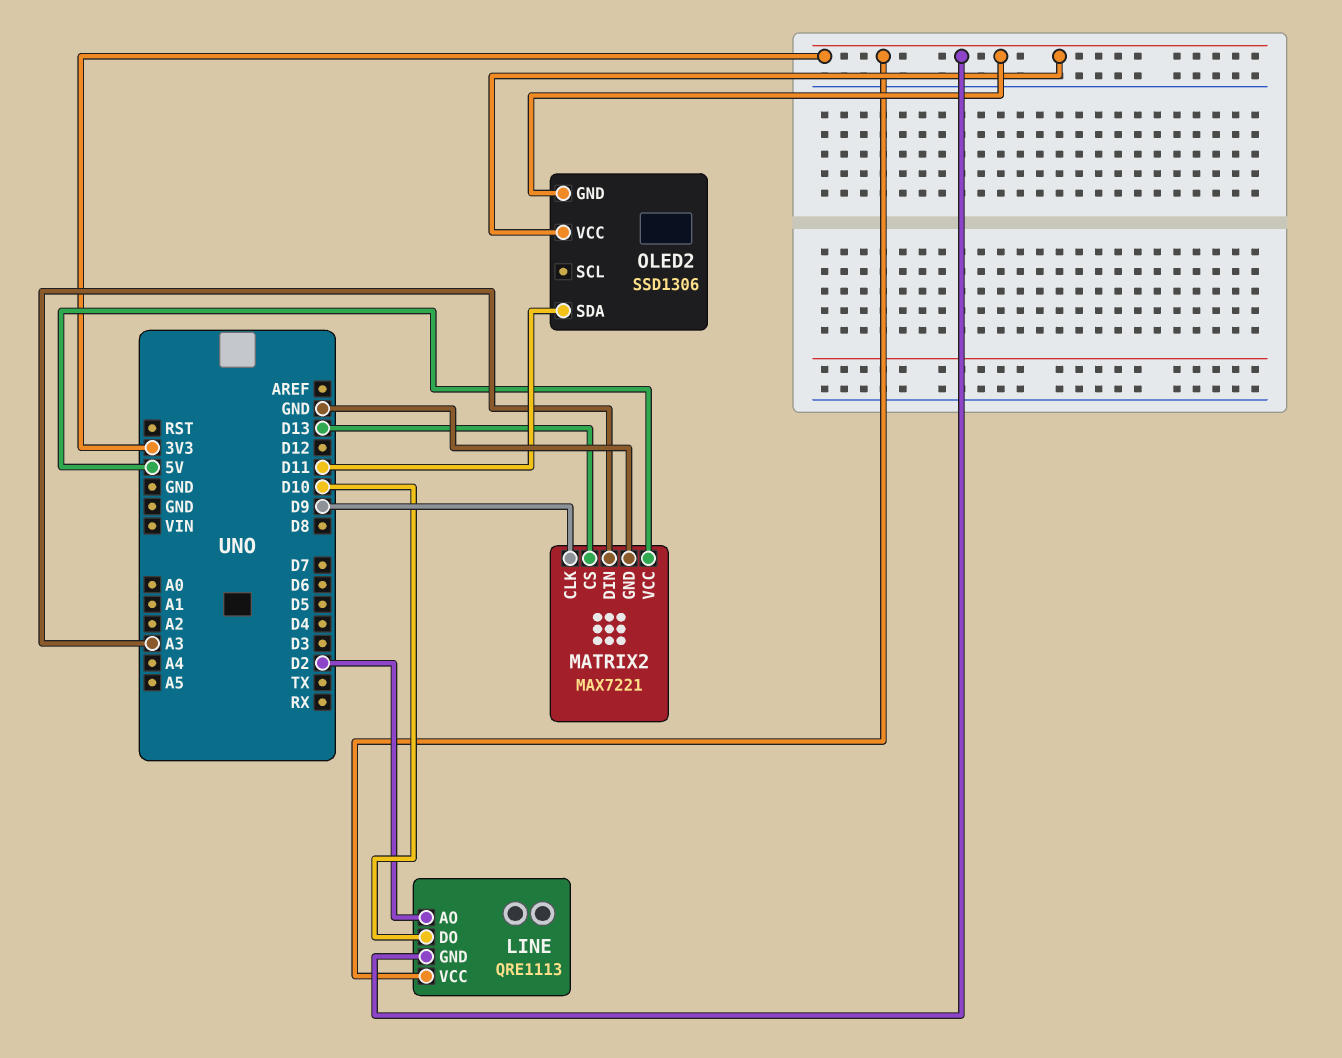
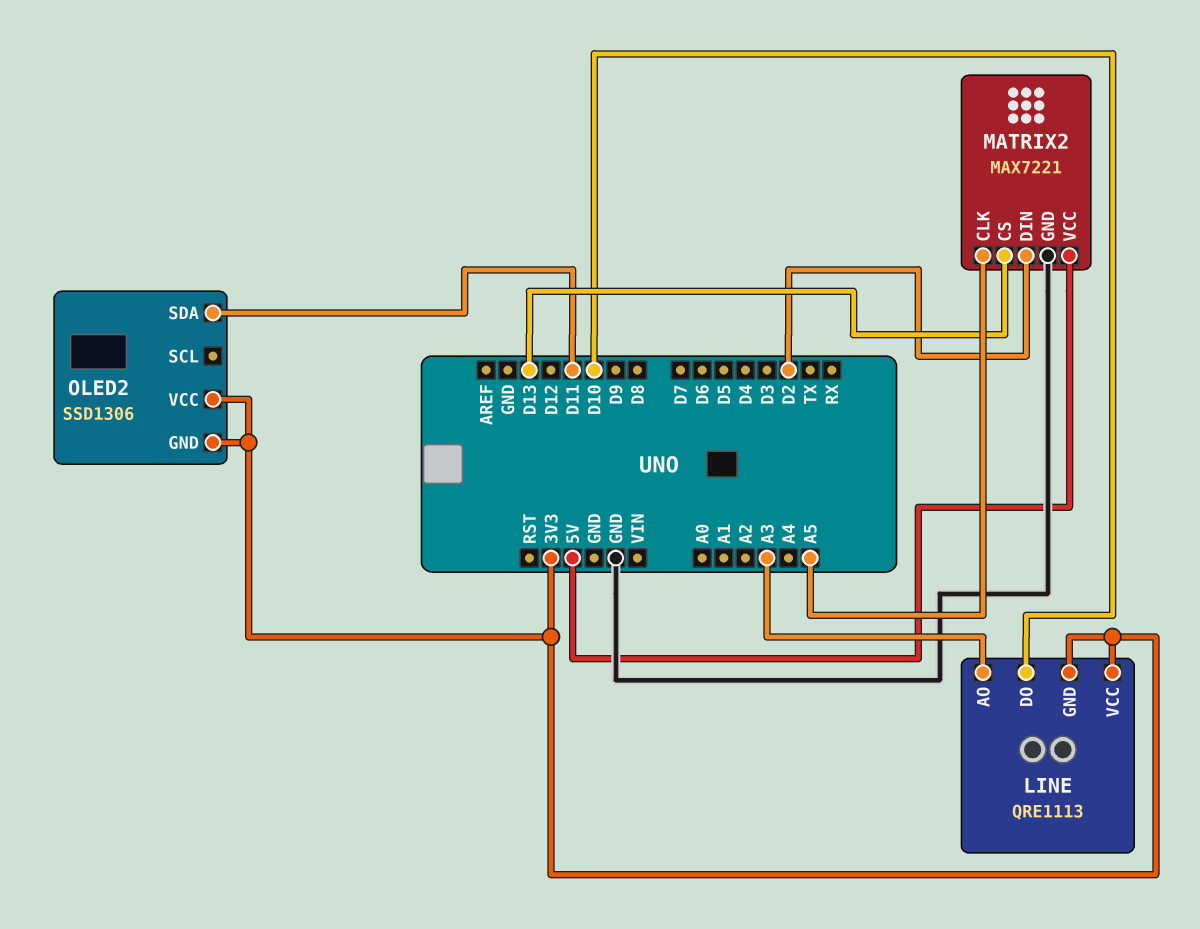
LINE pin AO: D2 -> A3
MATRIX2 pin CLK: D9 -> A5
MATRIX2 pin DIN: A3 -> D2

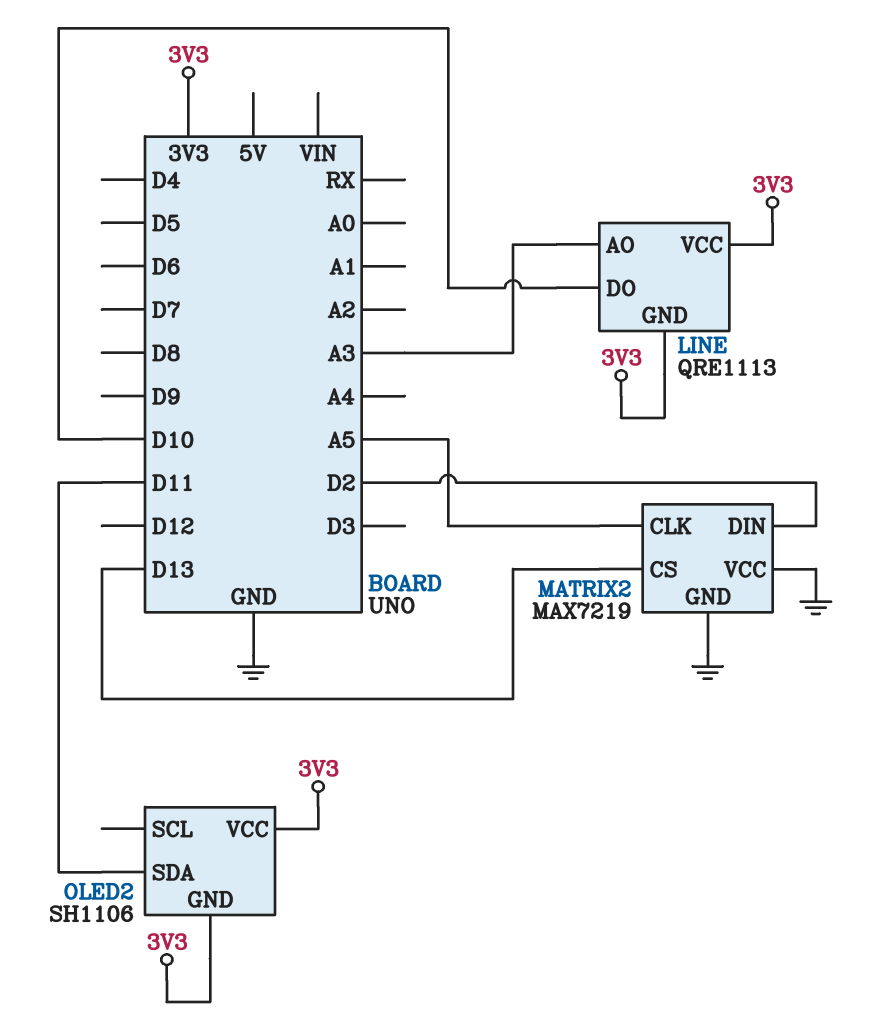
MATRIX2: MAX7221 -> MAX7219
MATRIX2 pin VCC: 5V -> GND
OLED2: SSD1306 -> SH1106

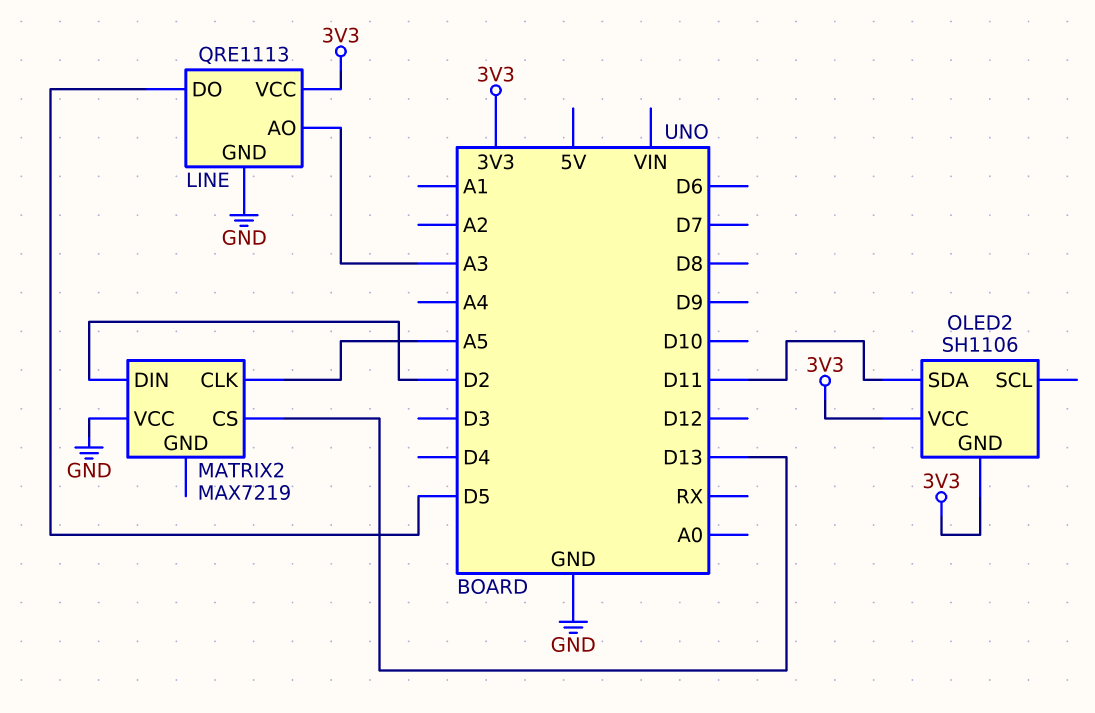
LINE pin DO: D10 -> D5
LINE pin GND: 3V3 -> GND
MATRIX2 pin GND: GND -> none

